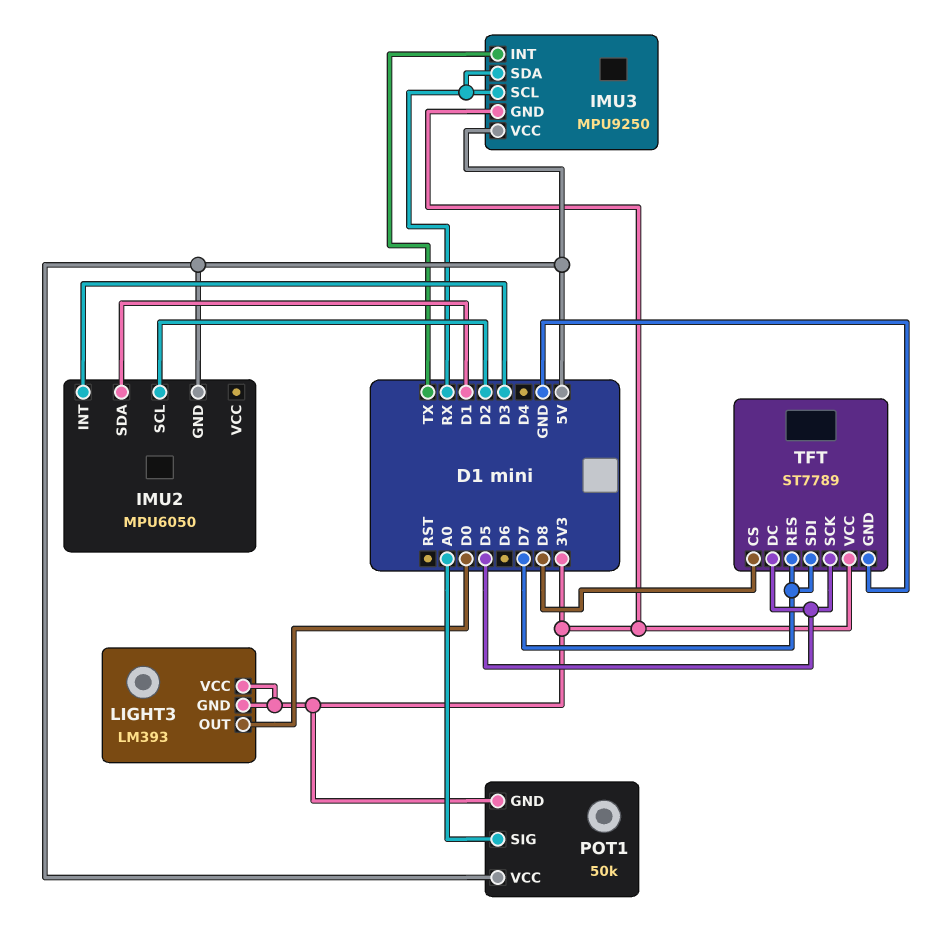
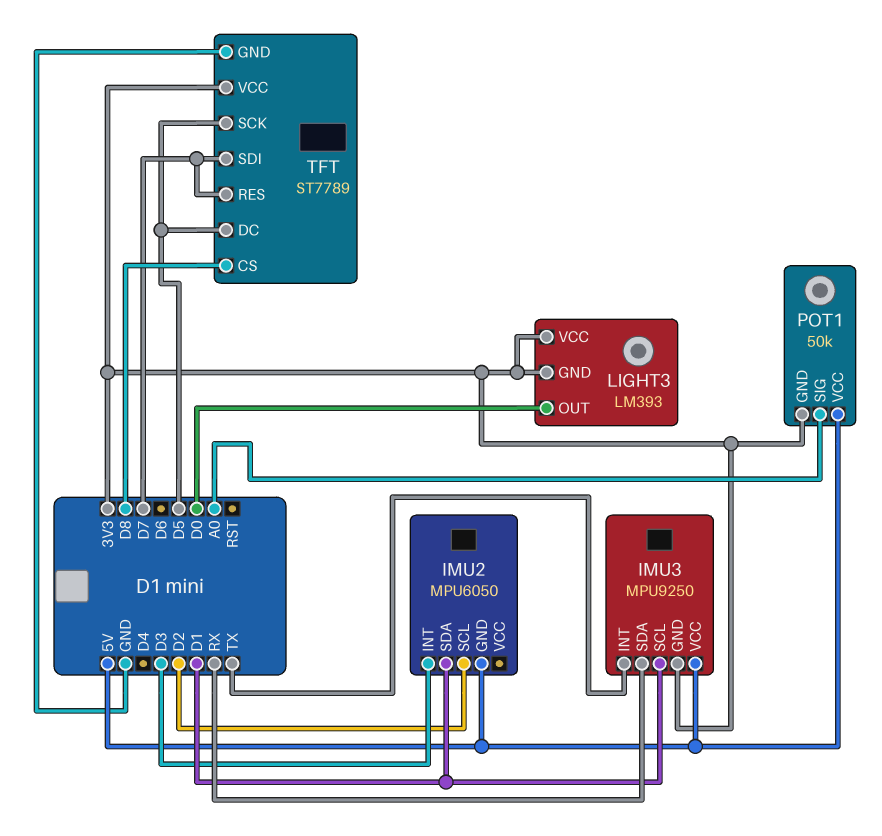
IMU3 pin SCL: RX -> D1

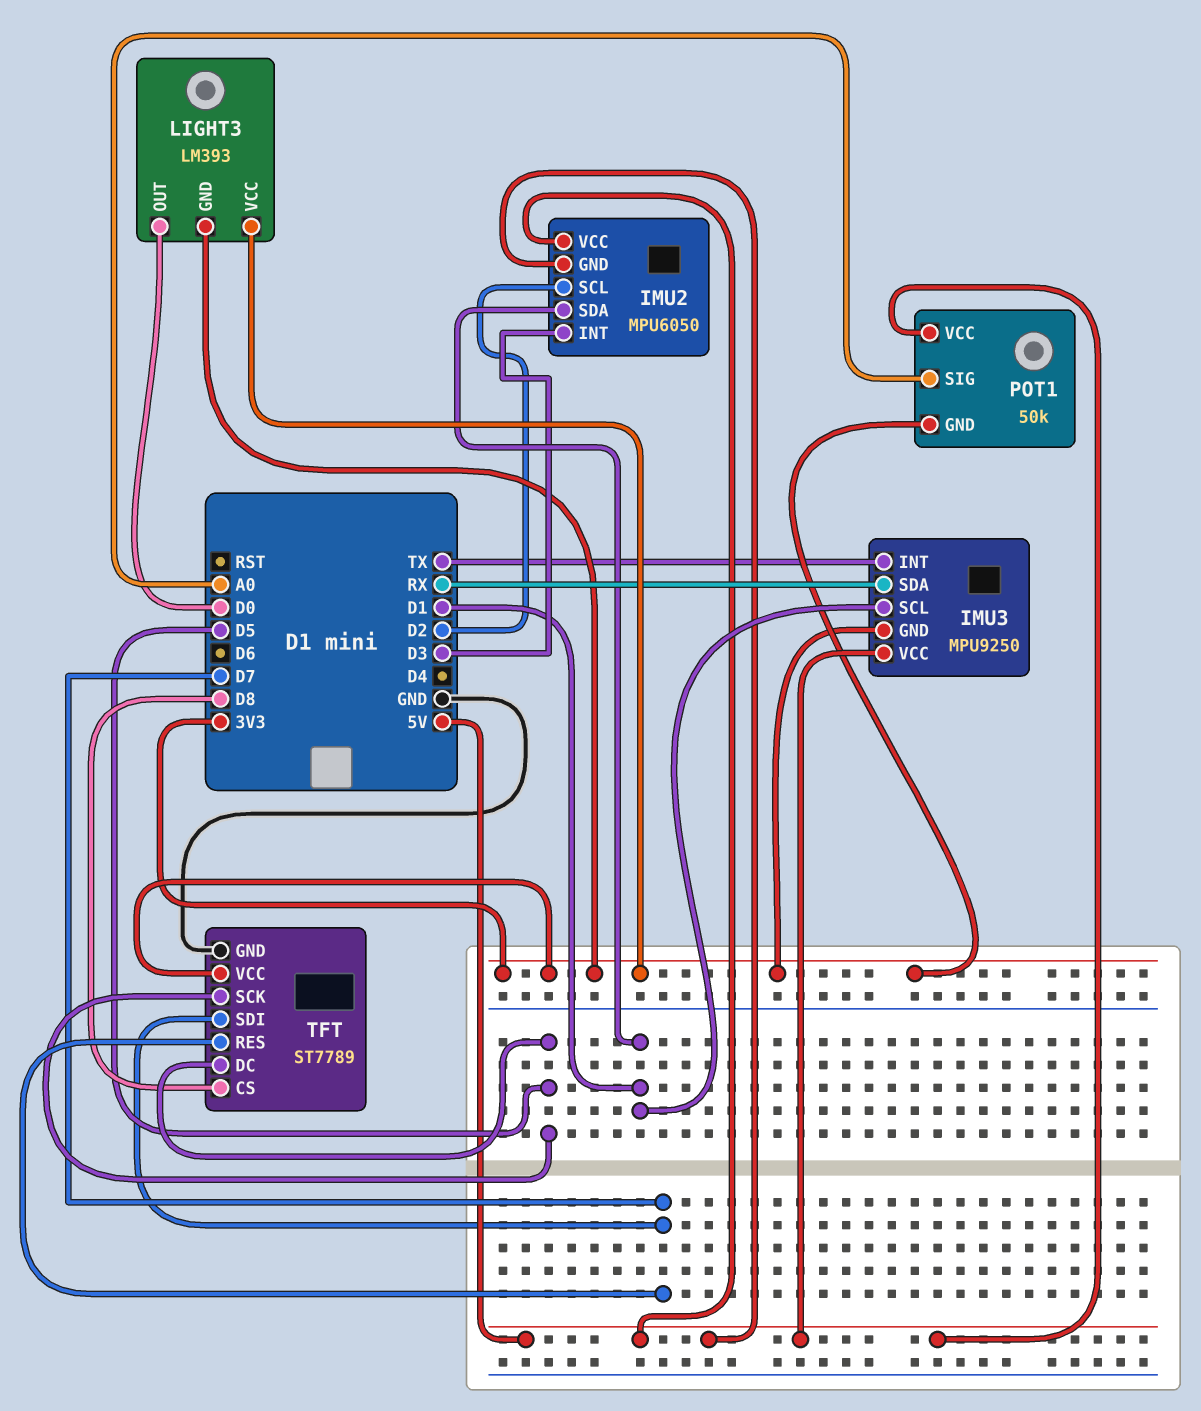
IMU2 pin VCC: none -> 5V

